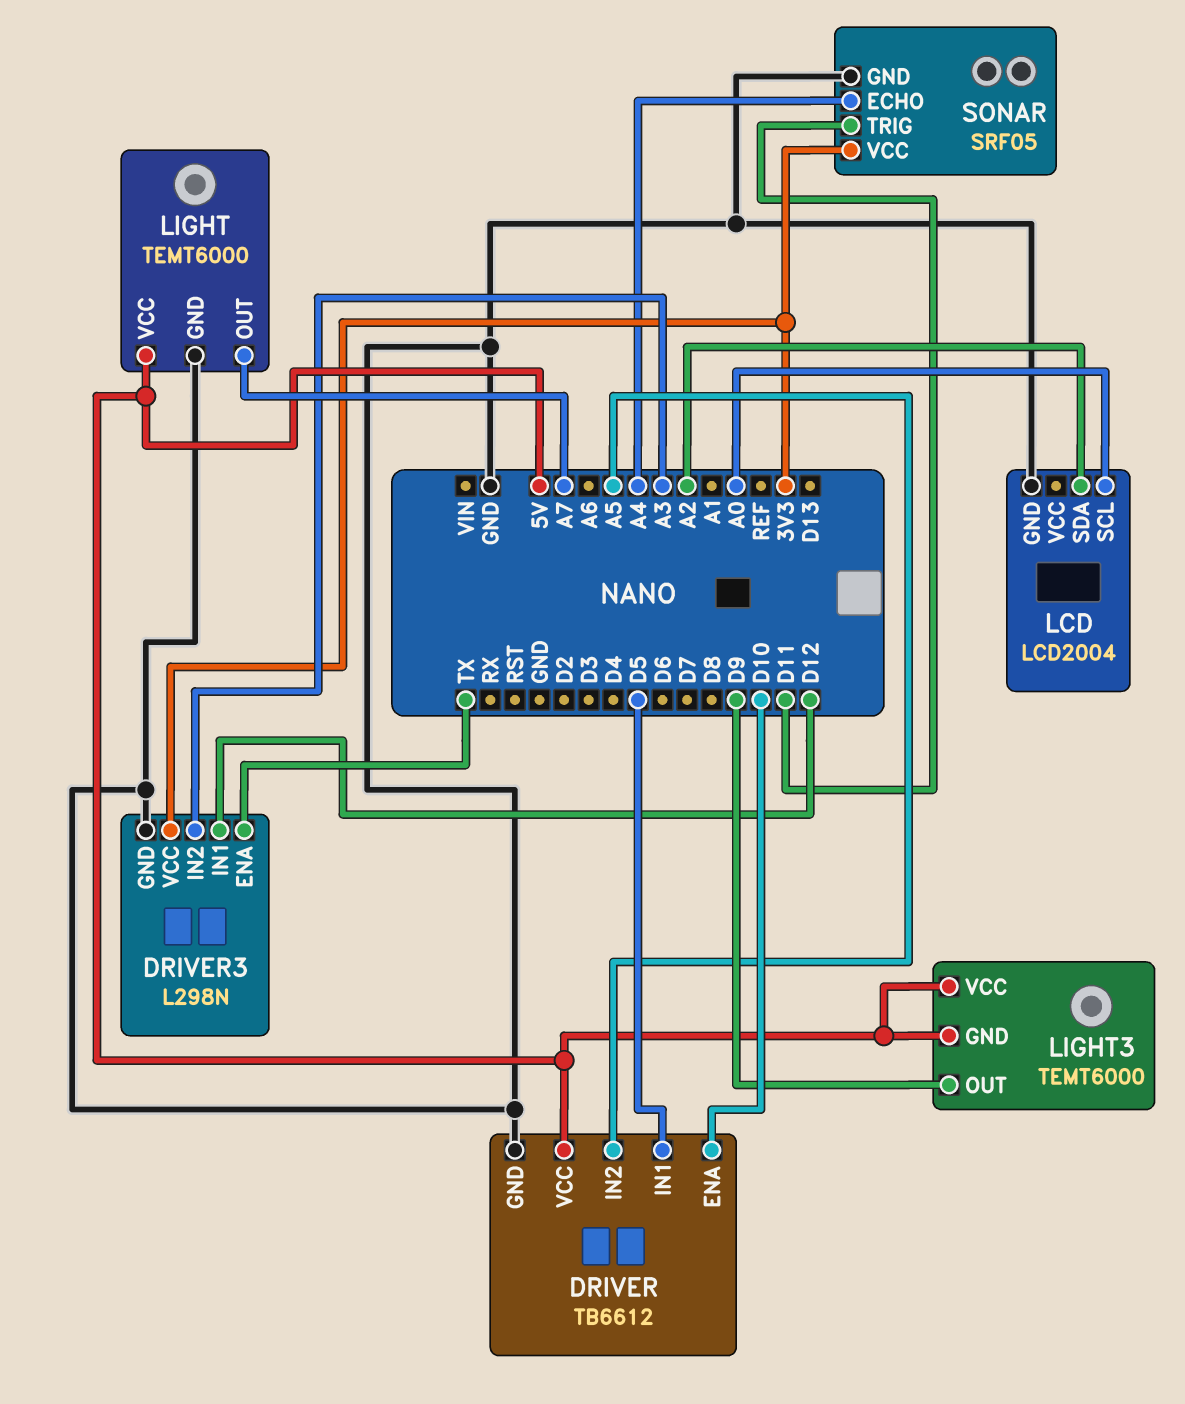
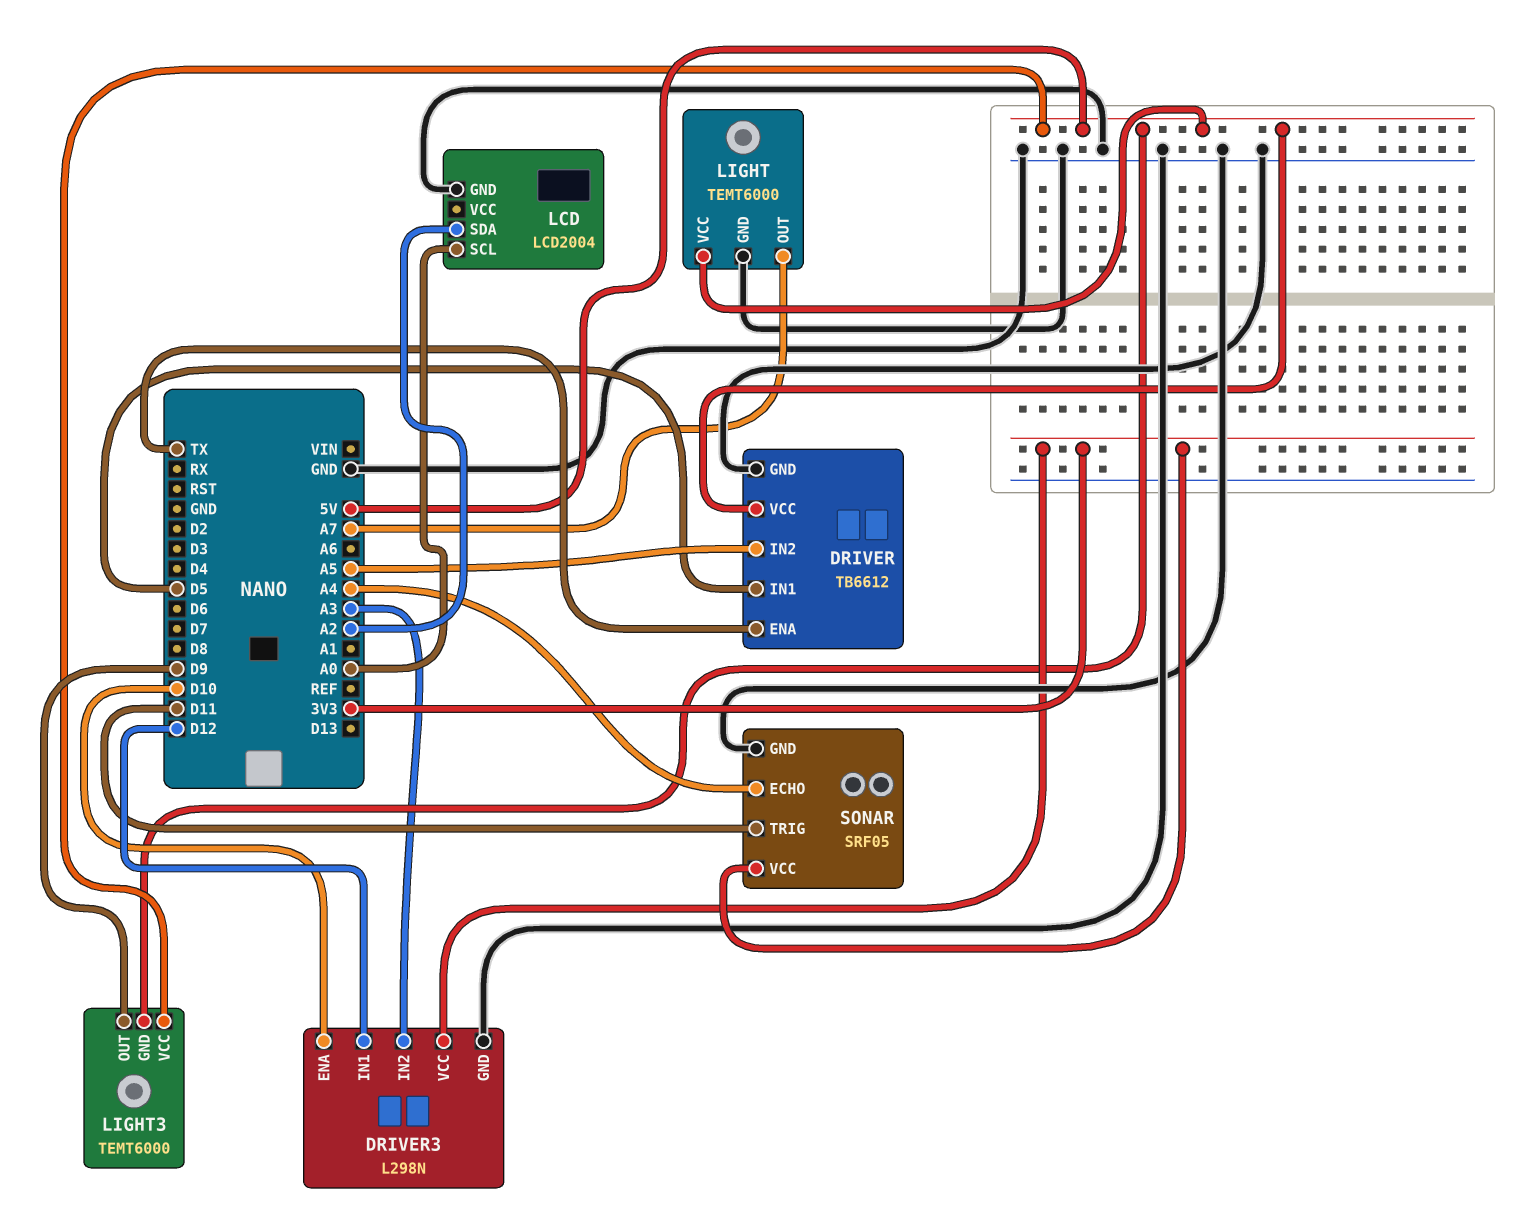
DRIVER pin ENA: D10 -> TX
DRIVER3 pin ENA: TX -> D10

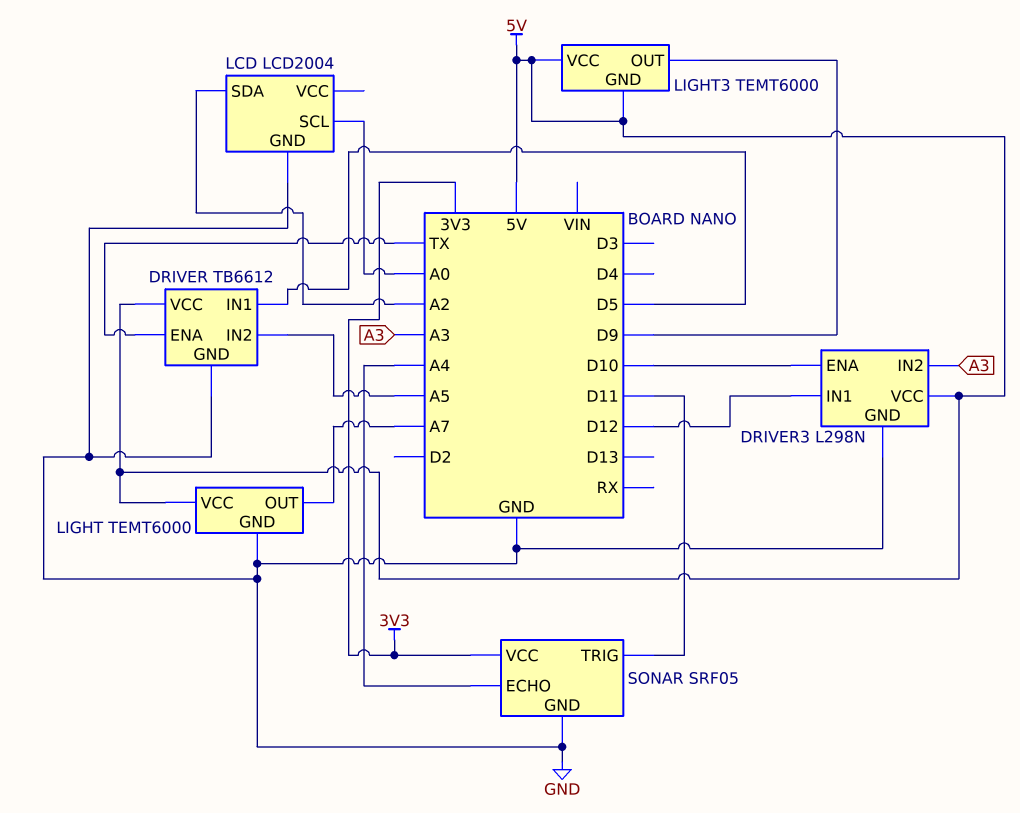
DRIVER3 pin VCC: 3V3 -> 5V

